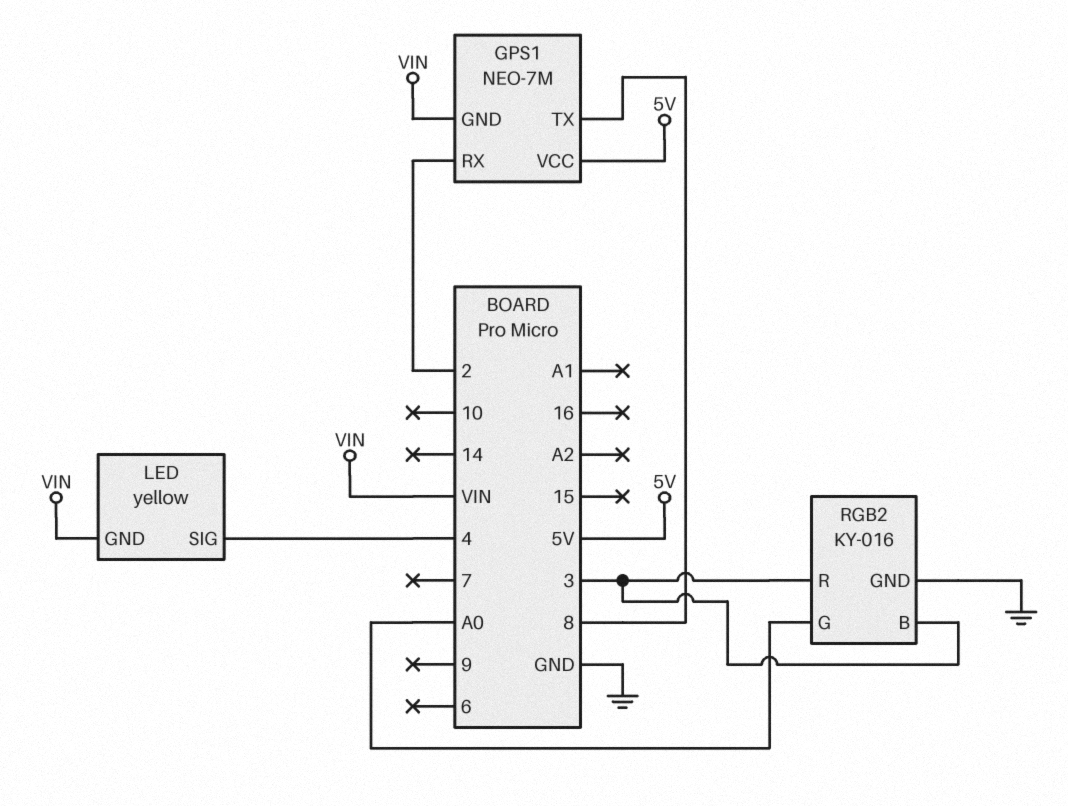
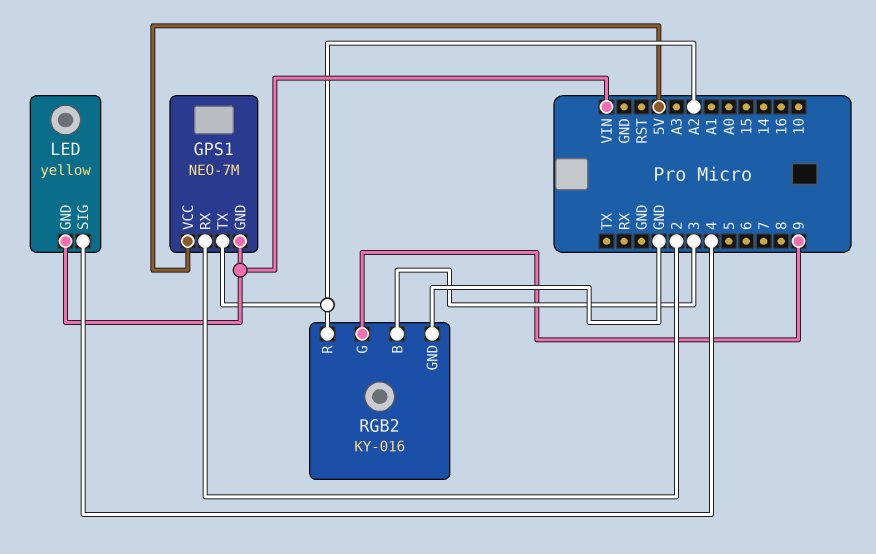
GPS1 pin TX: 8 -> A2
RGB2 pin G: A0 -> 9
RGB2 pin R: 3 -> A2

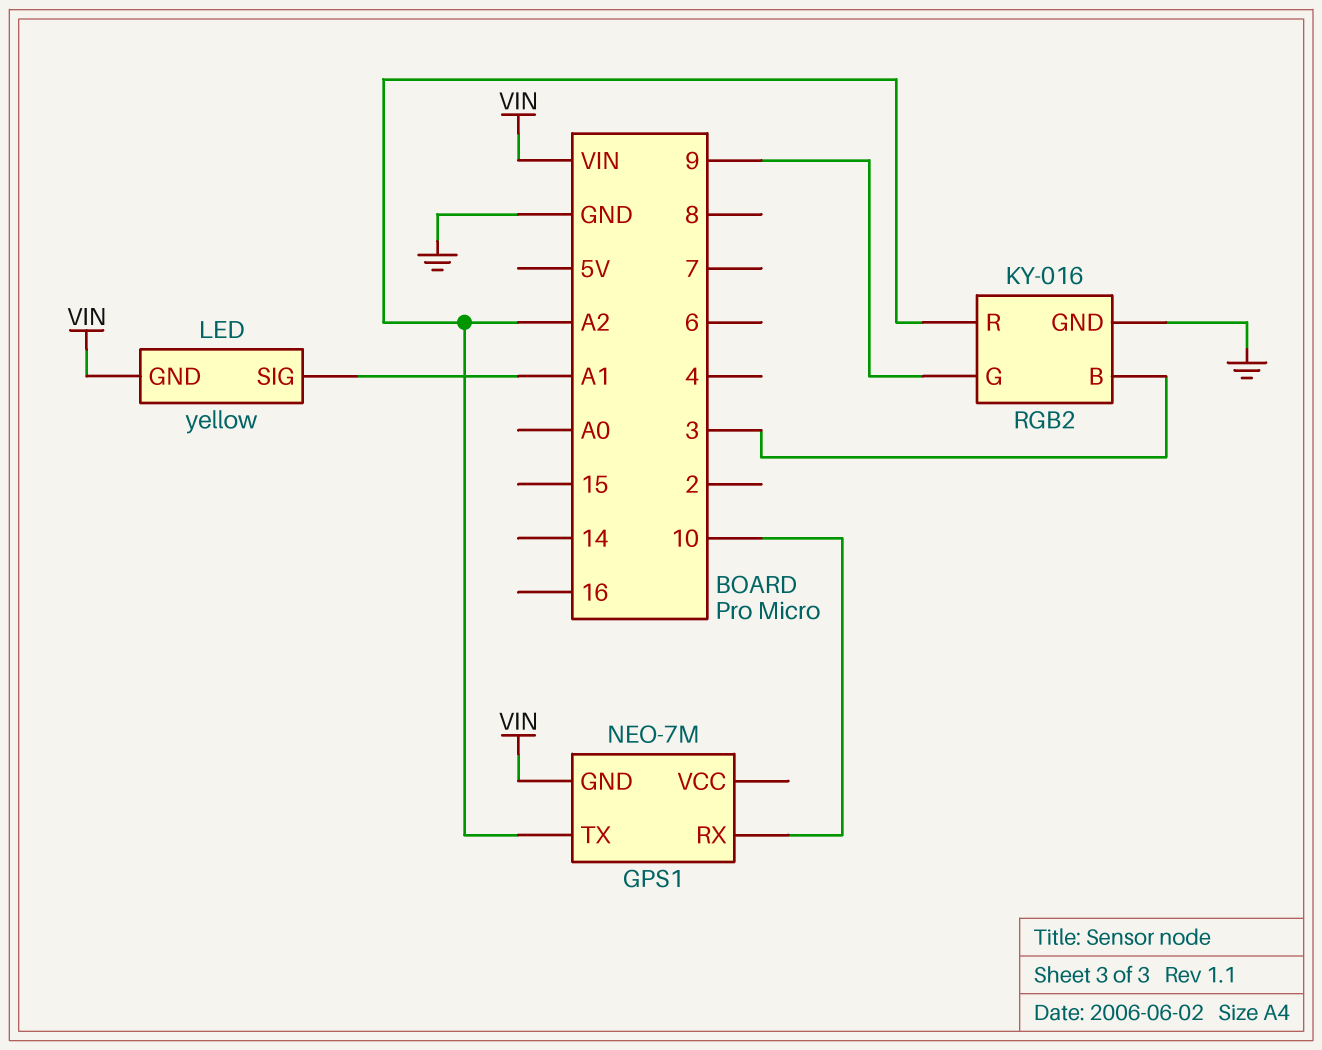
GPS1 pin RX: 2 -> 10
GPS1 pin VCC: 5V -> none
LED pin SIG: 4 -> A1

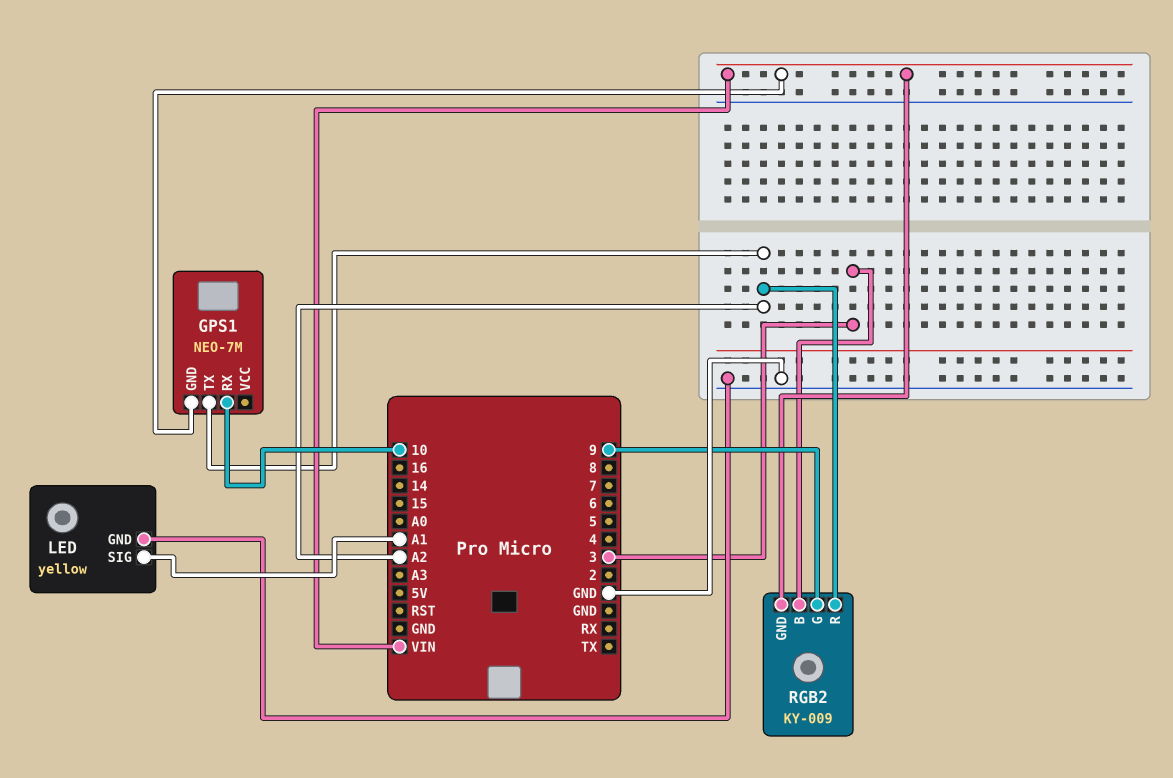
LED pin GND: VIN -> GND
RGB2: KY-016 -> KY-009
RGB2 pin GND: GND -> VIN

